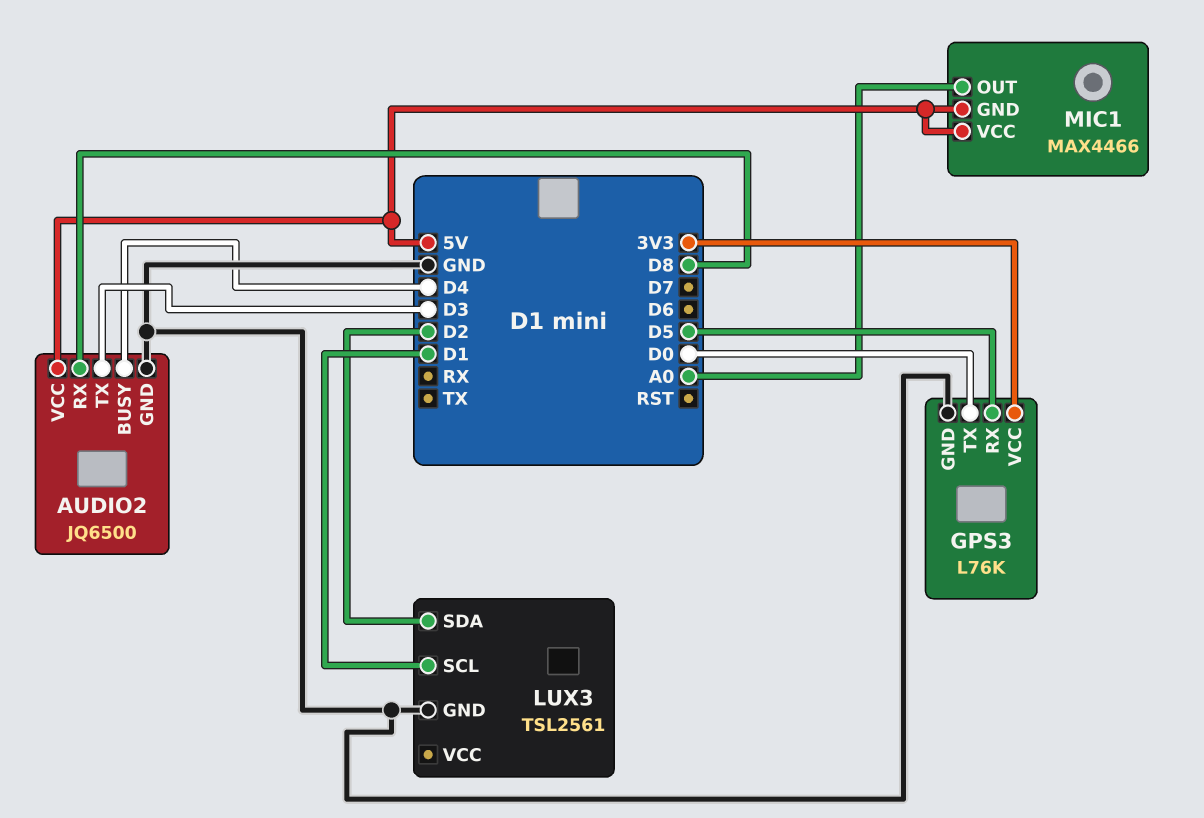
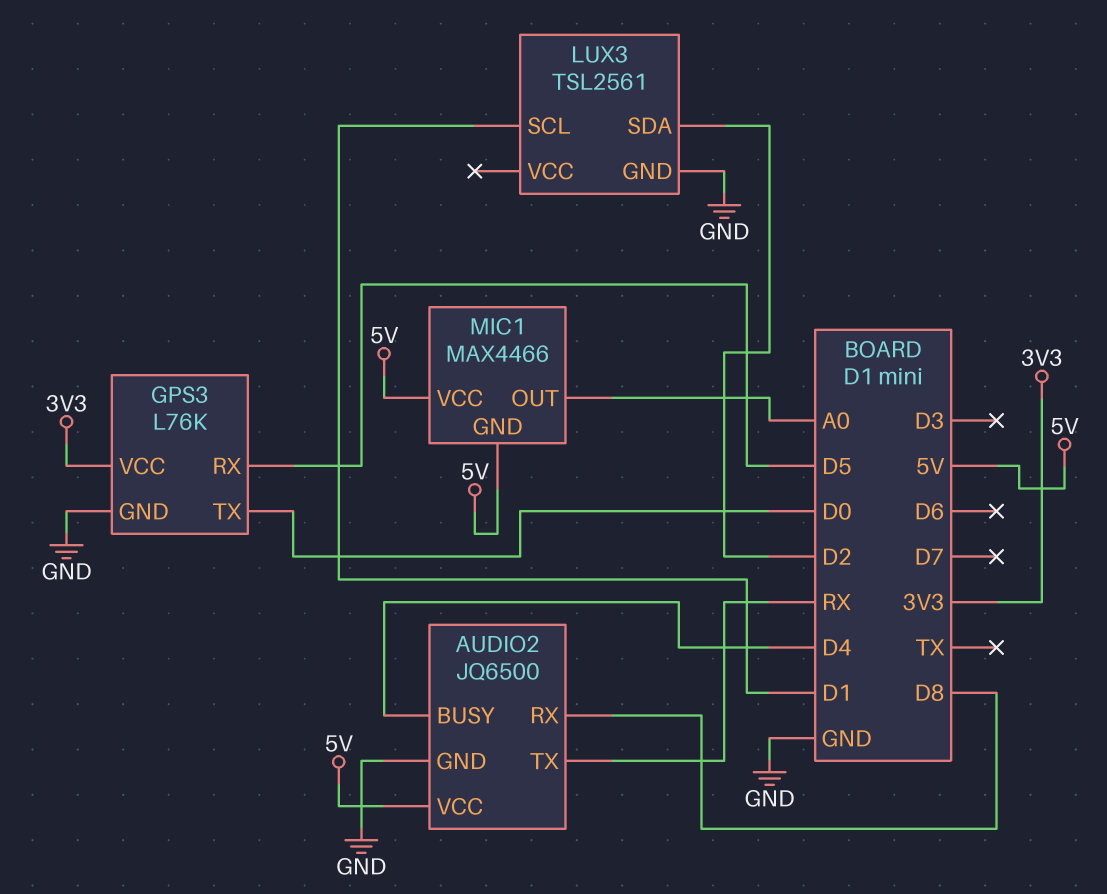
AUDIO2 pin TX: D3 -> RX

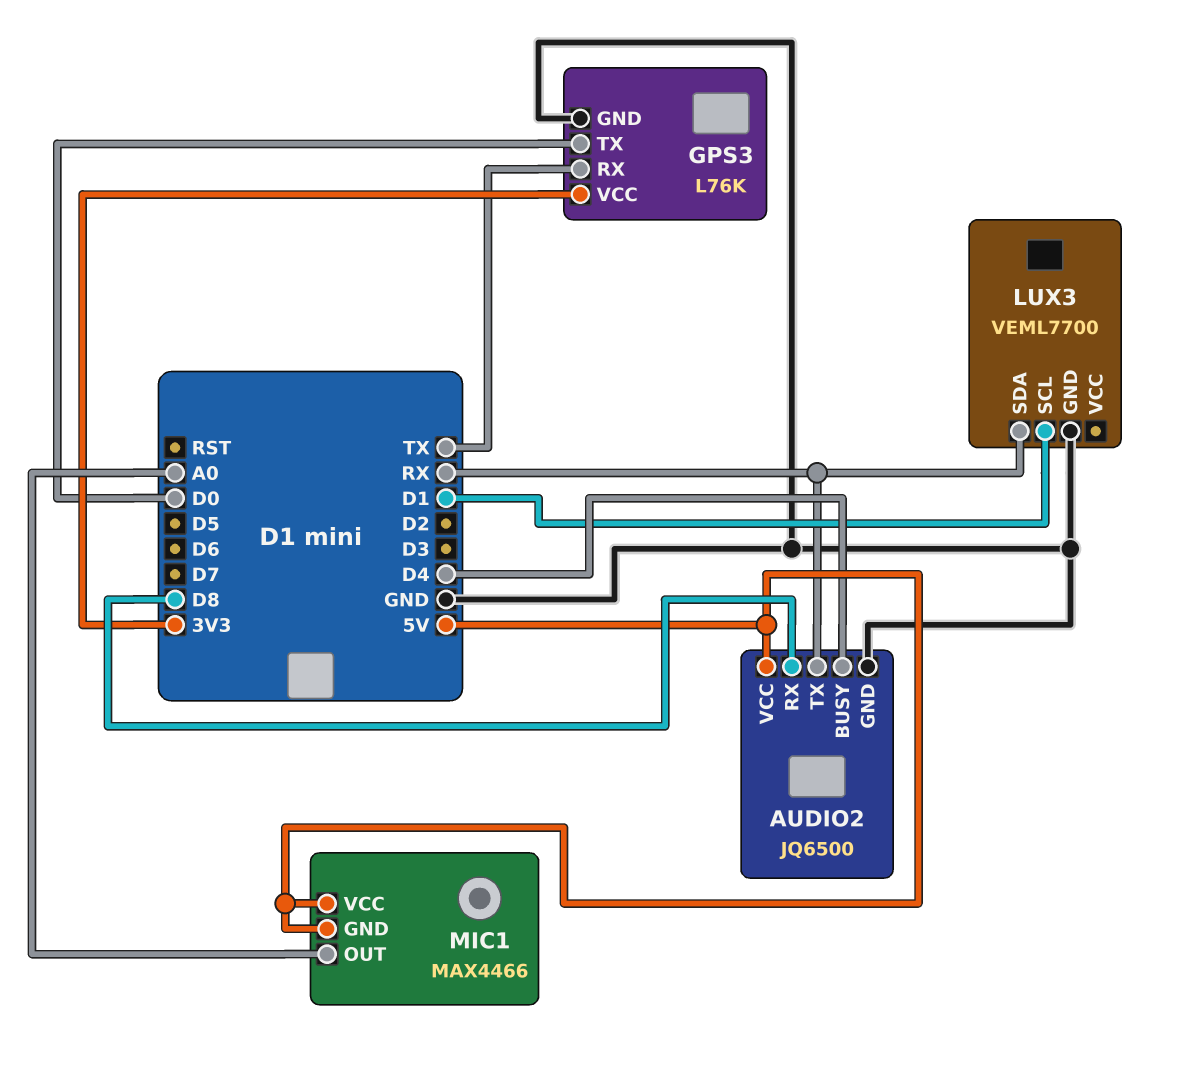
GPS3 pin RX: D5 -> TX
LUX3: TSL2561 -> VEML7700
LUX3 pin SDA: D2 -> RX

